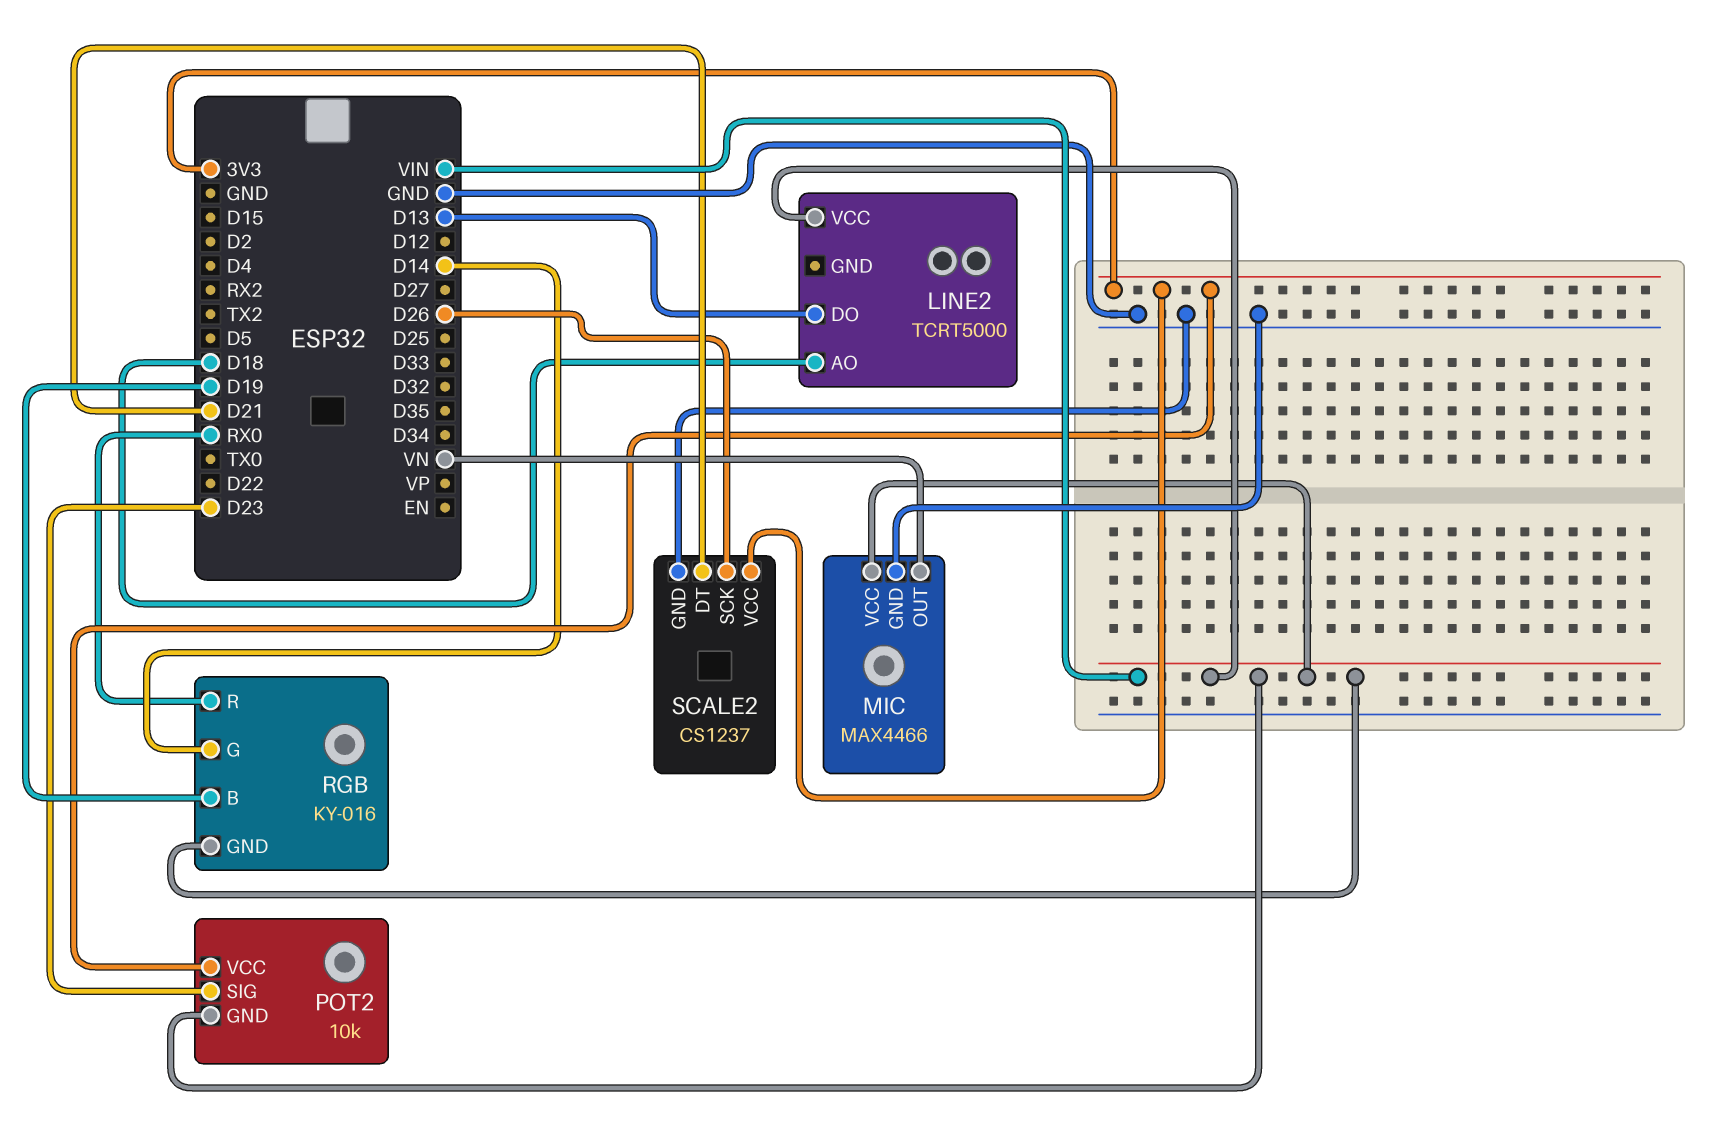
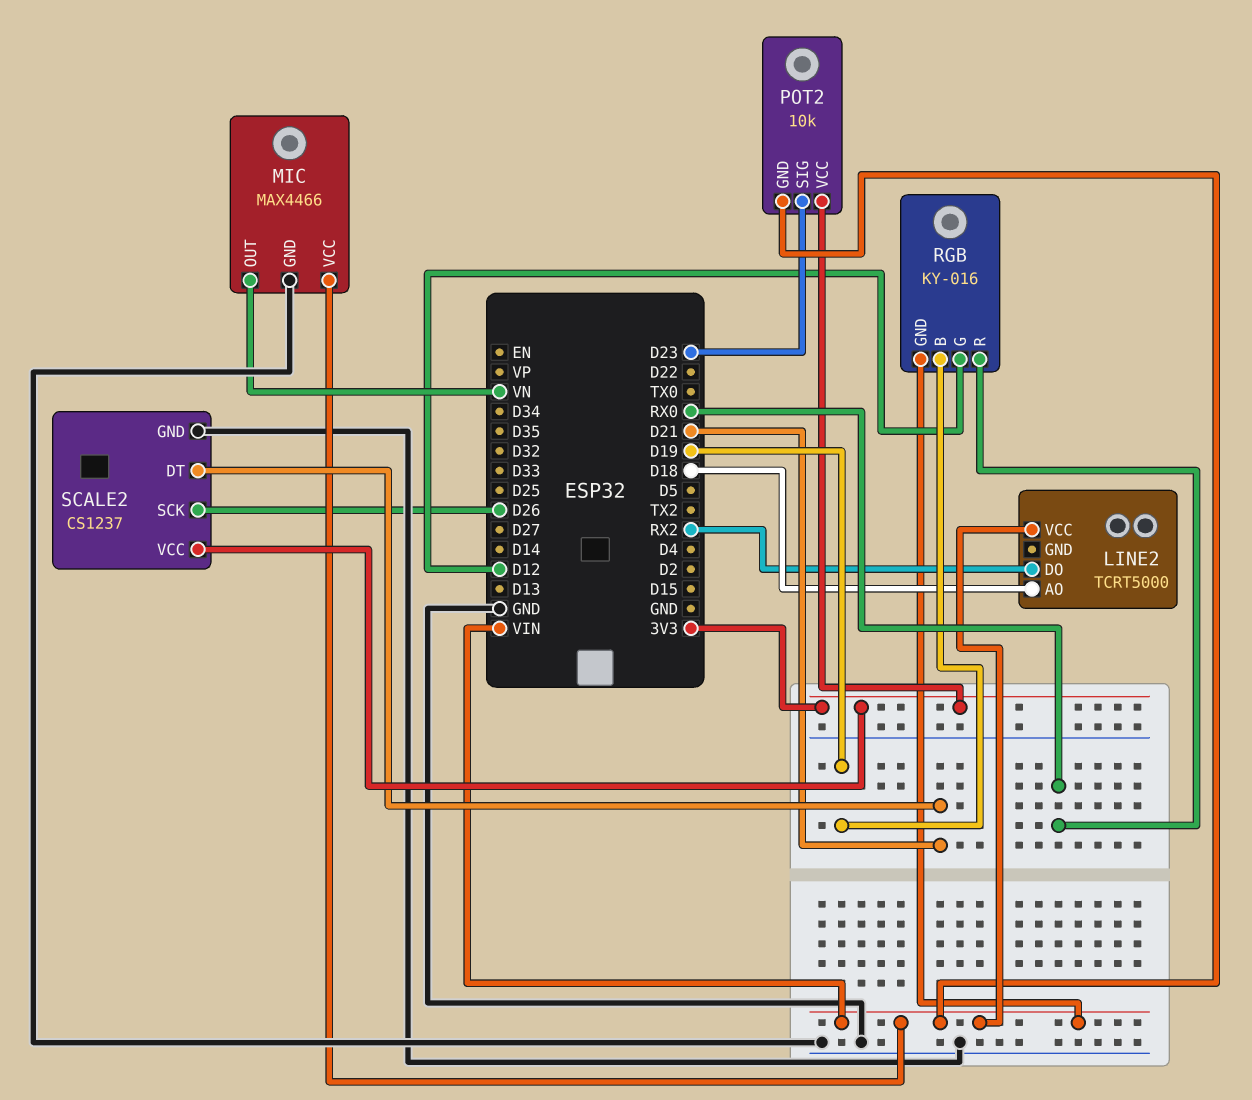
LINE2 pin DO: D13 -> RX2
RGB pin G: D14 -> D12

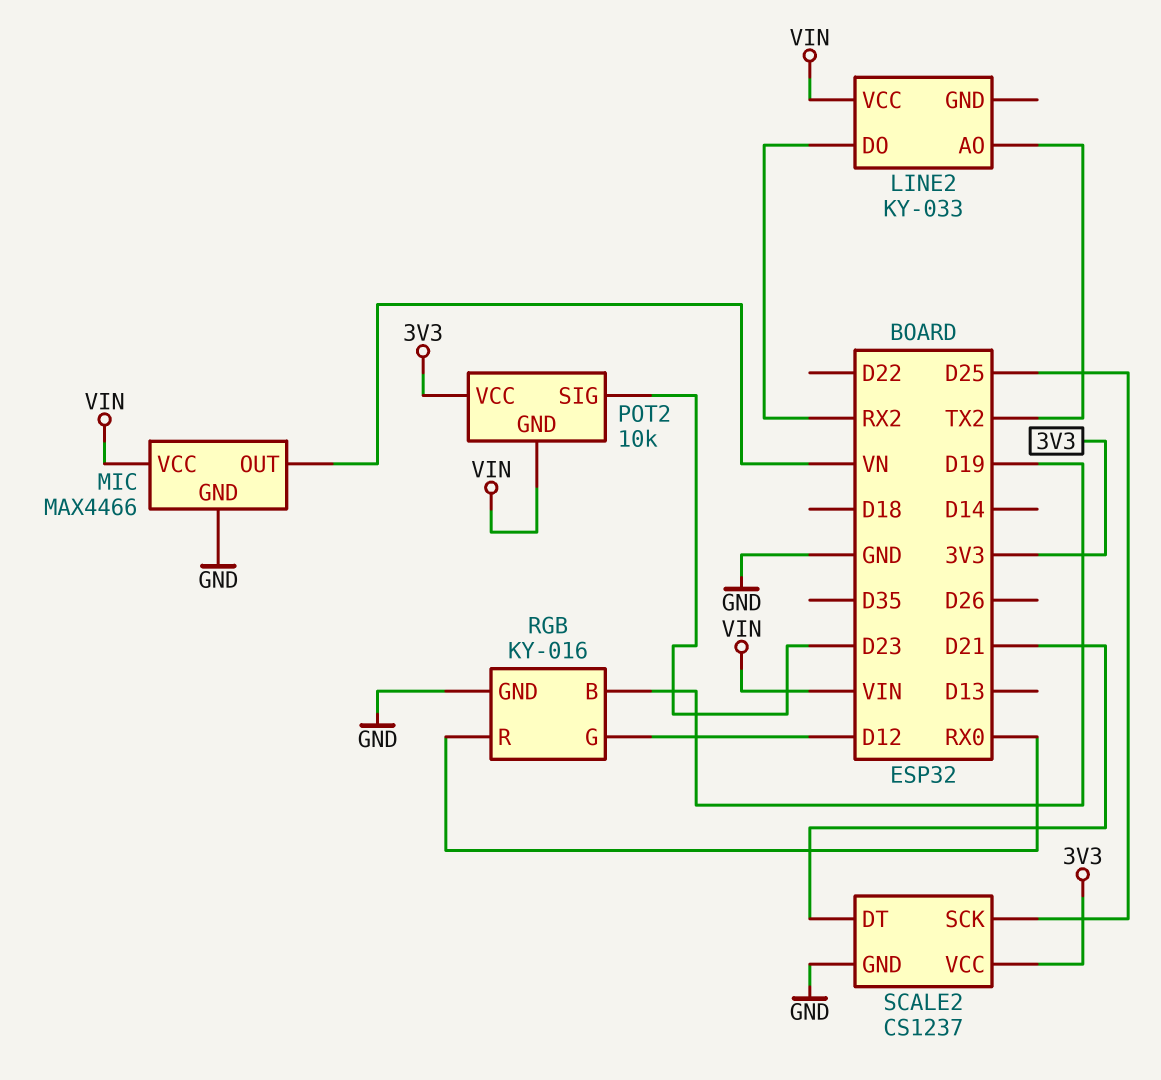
LINE2: TCRT5000 -> KY-033
LINE2 pin AO: D18 -> TX2
RGB pin GND: VIN -> GND
SCALE2 pin SCK: D26 -> D25

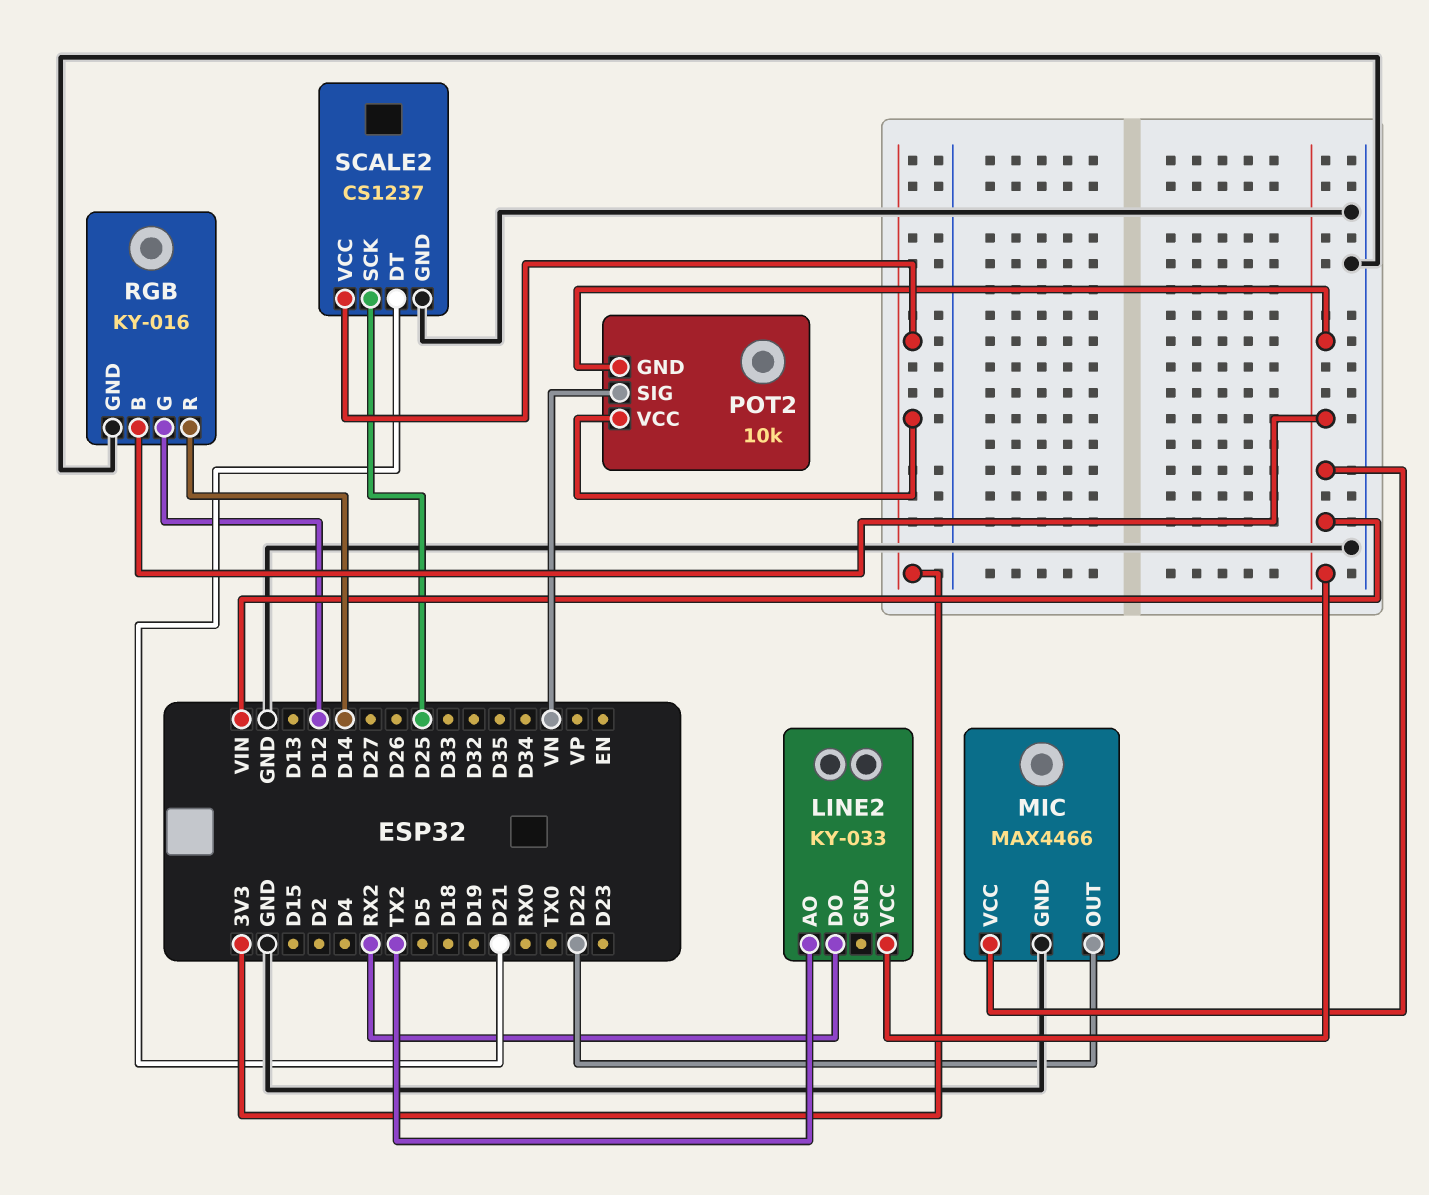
MIC pin OUT: VN -> D22
POT2 pin SIG: D23 -> VN
RGB pin B: D19 -> VIN
RGB pin R: RX0 -> D14

